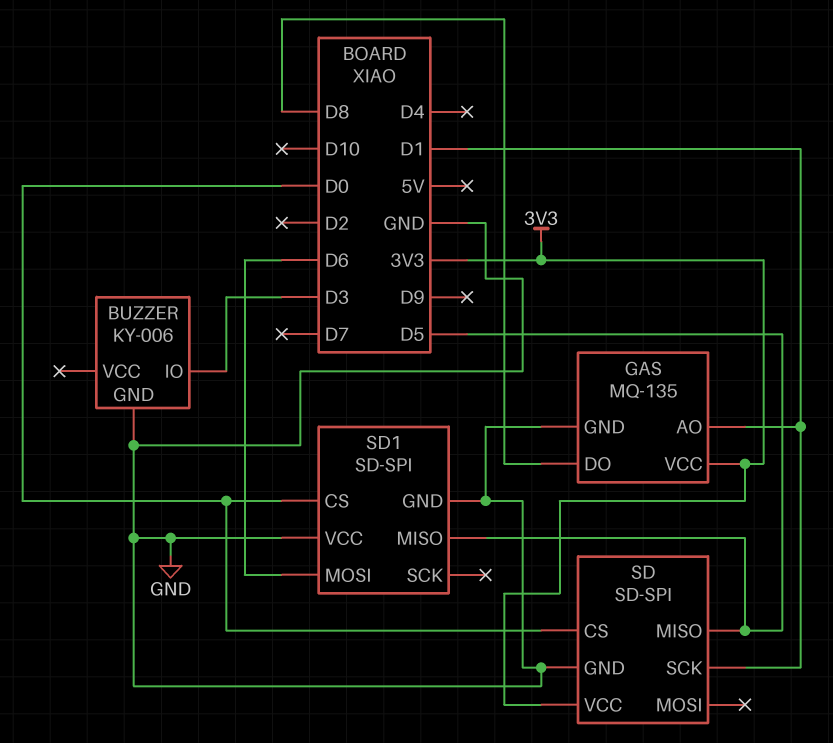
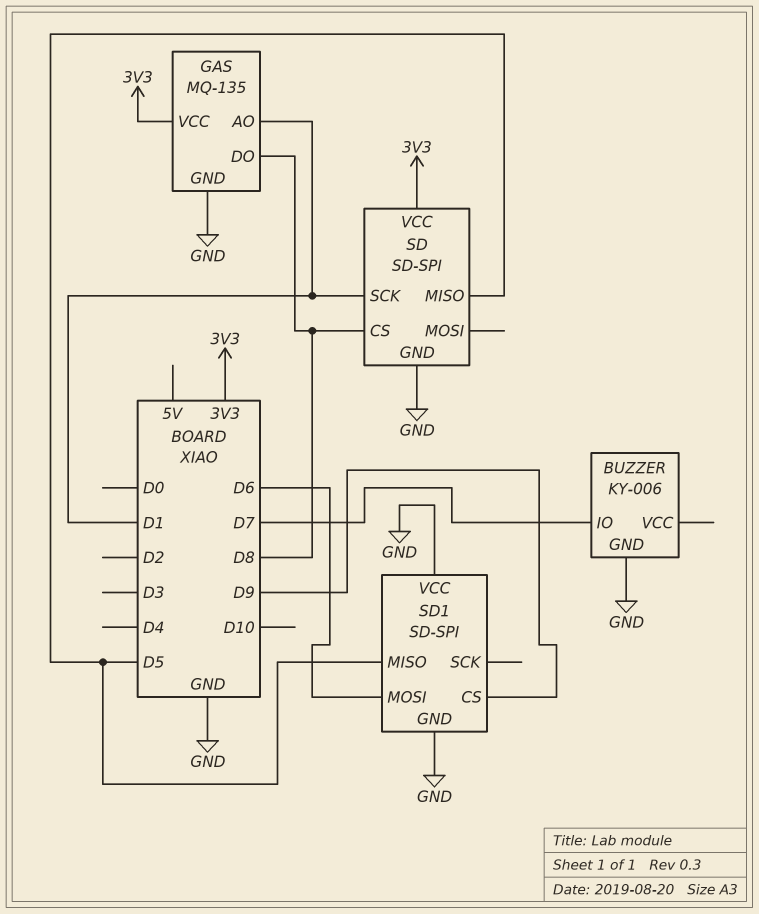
BUZZER pin IO: D3 -> D7
SD pin CS: D0 -> D8
SD1 pin CS: D0 -> D9

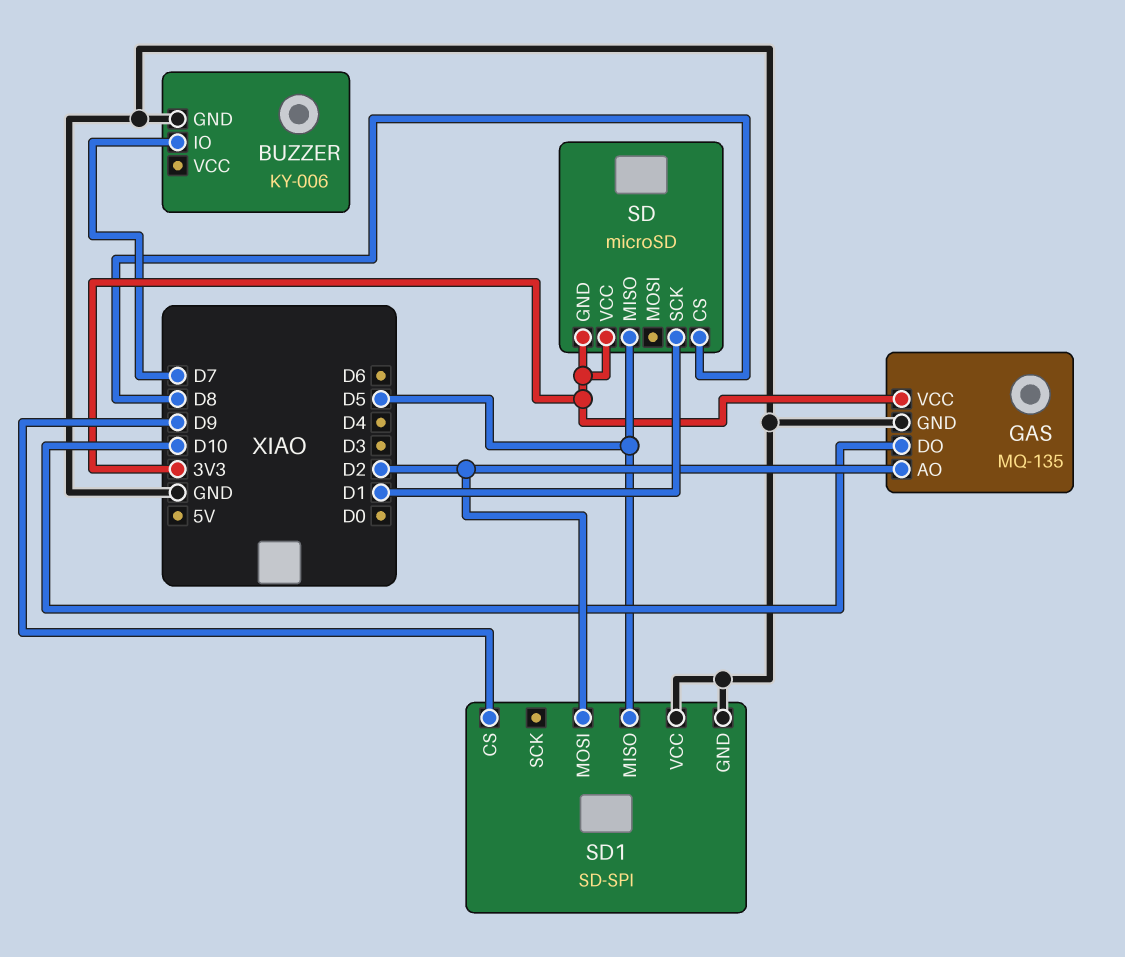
GAS pin AO: D1 -> D2
GAS pin DO: D8 -> D10
SD: SD-SPI -> microSD
SD pin GND: GND -> 3V3
SD1 pin MOSI: D6 -> D2

